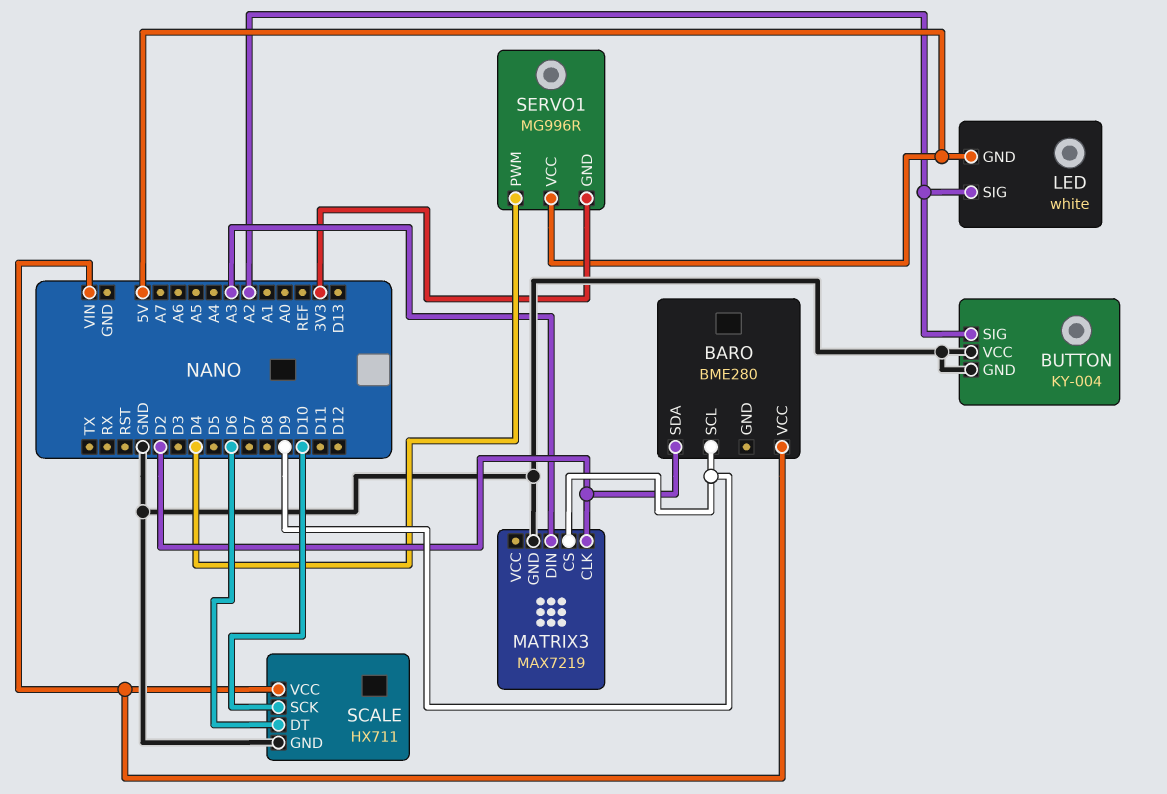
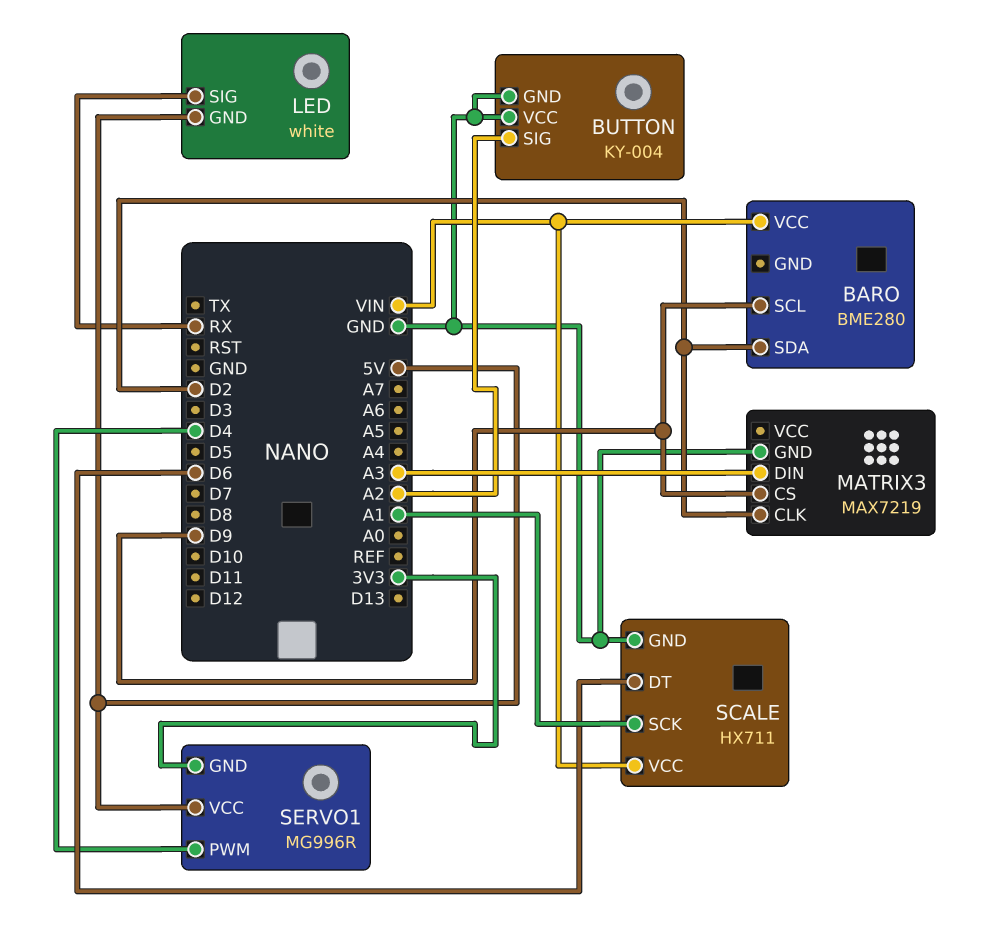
LED pin SIG: A2 -> RX
SCALE pin SCK: D10 -> A1

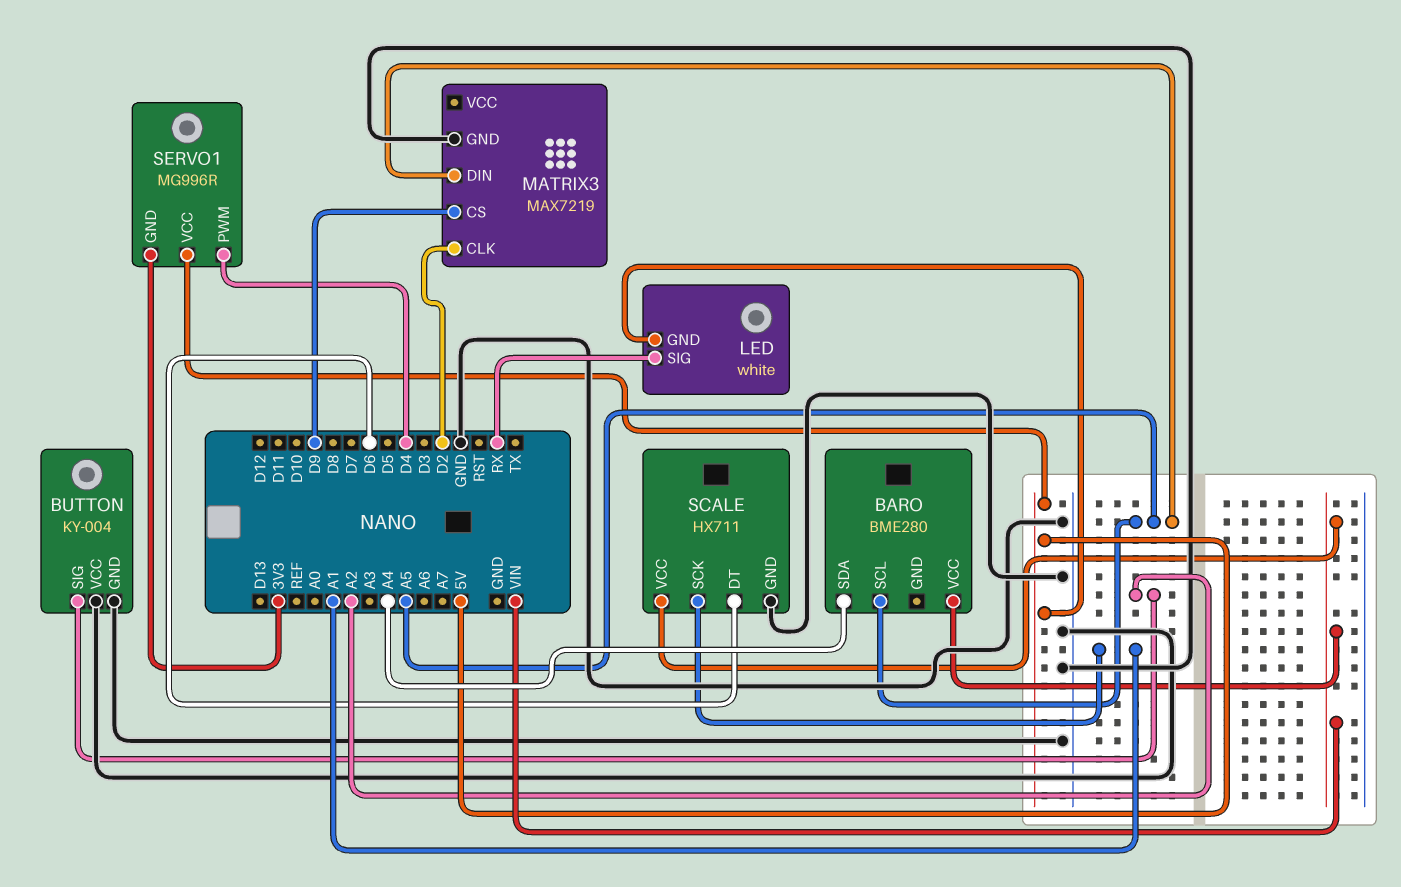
BARO pin SCL: D9 -> A5
BARO pin SDA: D2 -> A4
MATRIX3 pin DIN: A3 -> A5

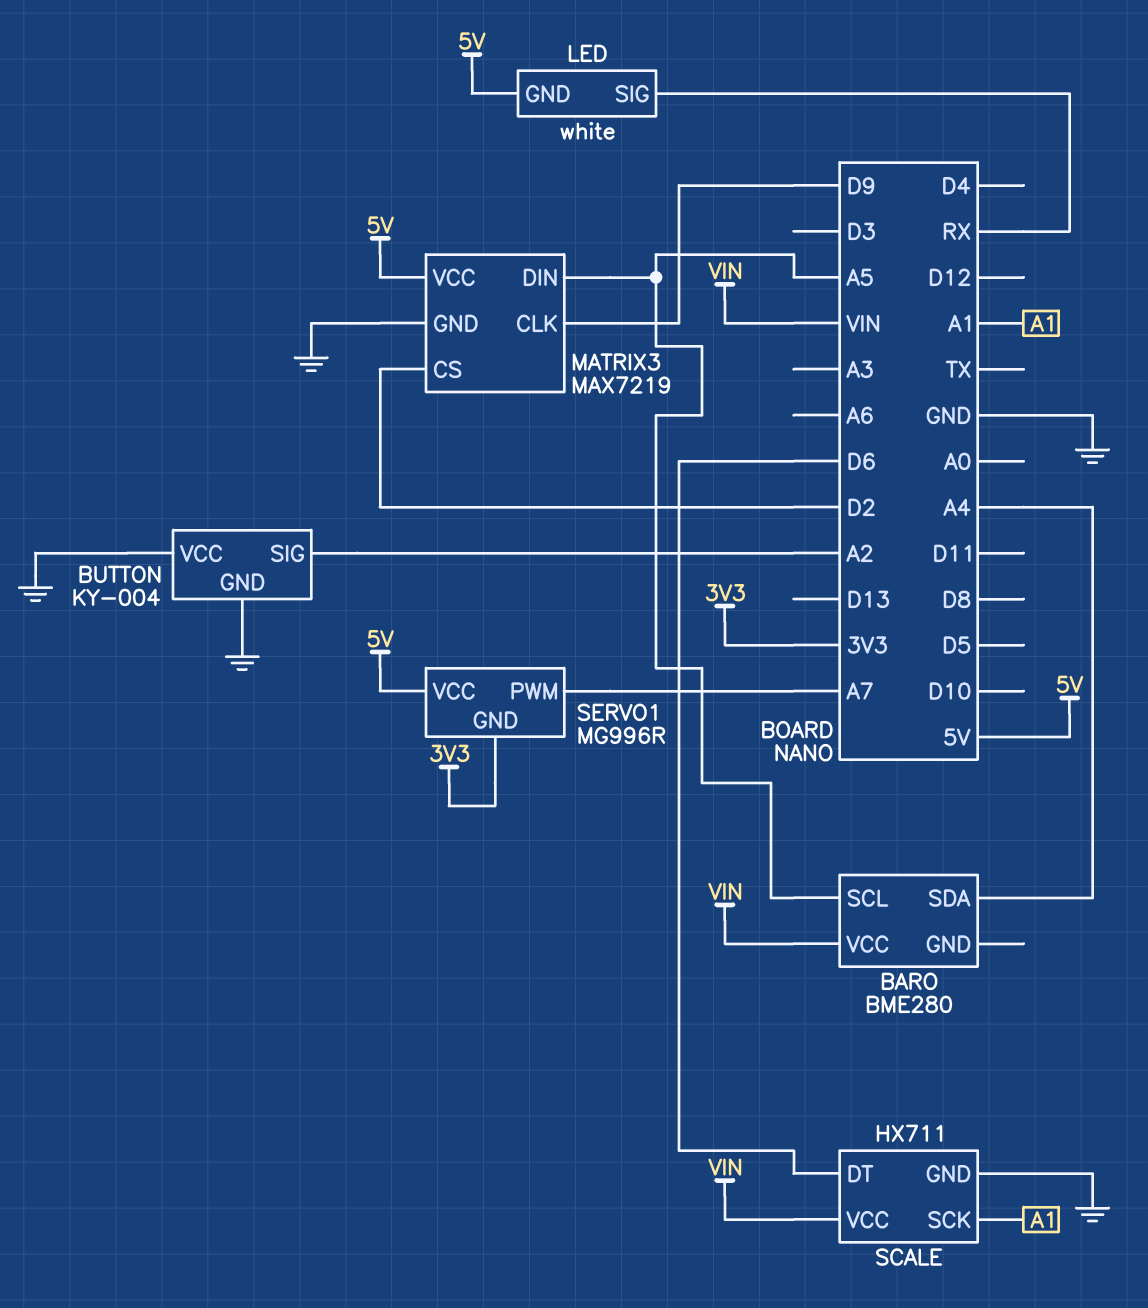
MATRIX3 pin CLK: D2 -> D9
MATRIX3 pin CS: D9 -> D2
MATRIX3 pin VCC: none -> 5V
SERVO1 pin PWM: D4 -> A7

